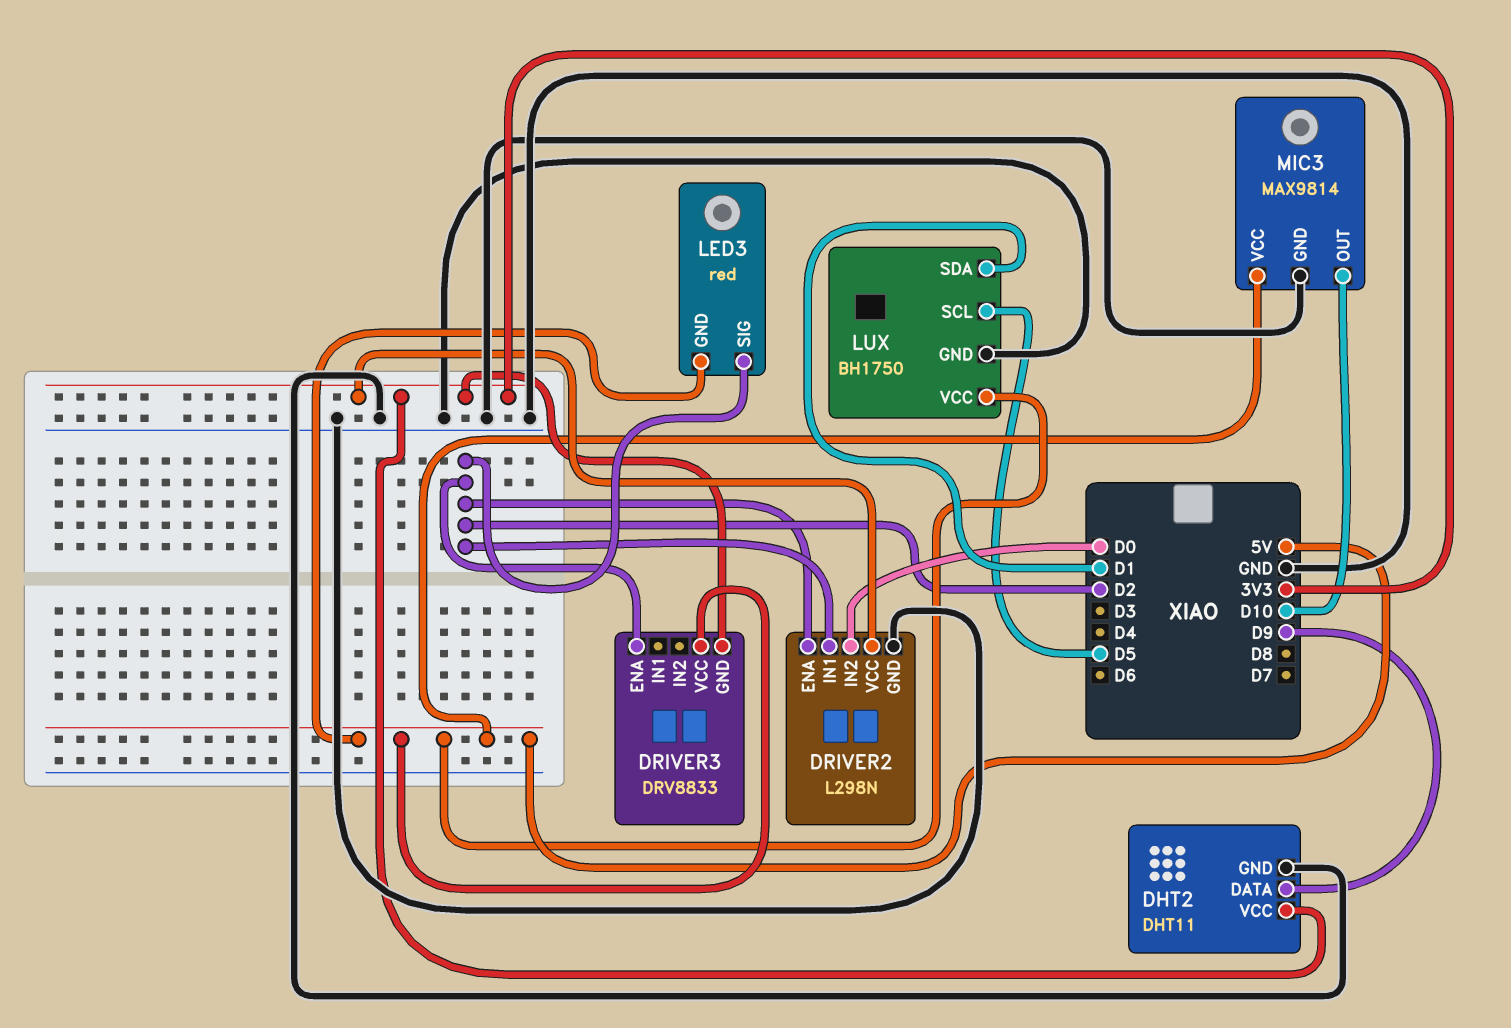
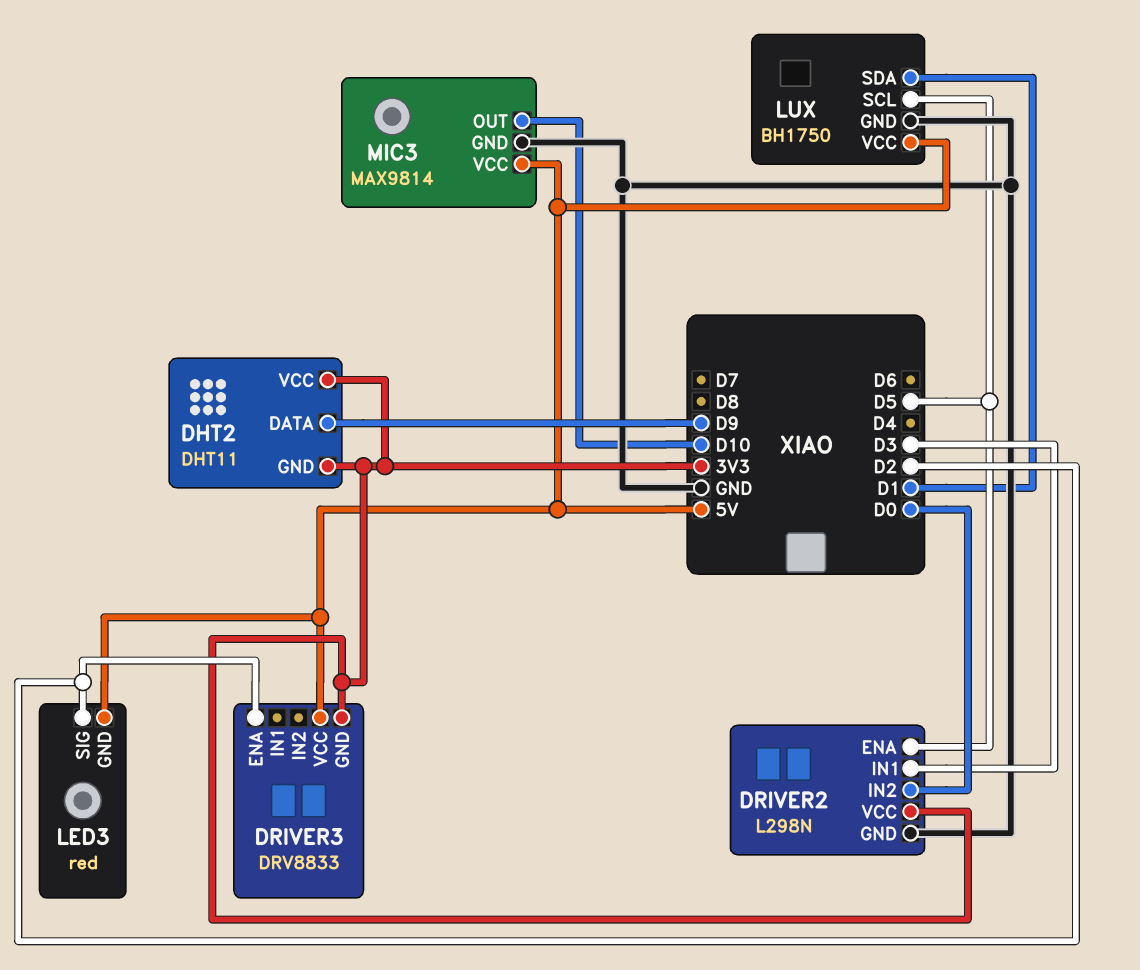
DHT2 pin GND: GND -> 3V3
DRIVER2 pin ENA: D2 -> D5
DRIVER2 pin IN1: D2 -> D3

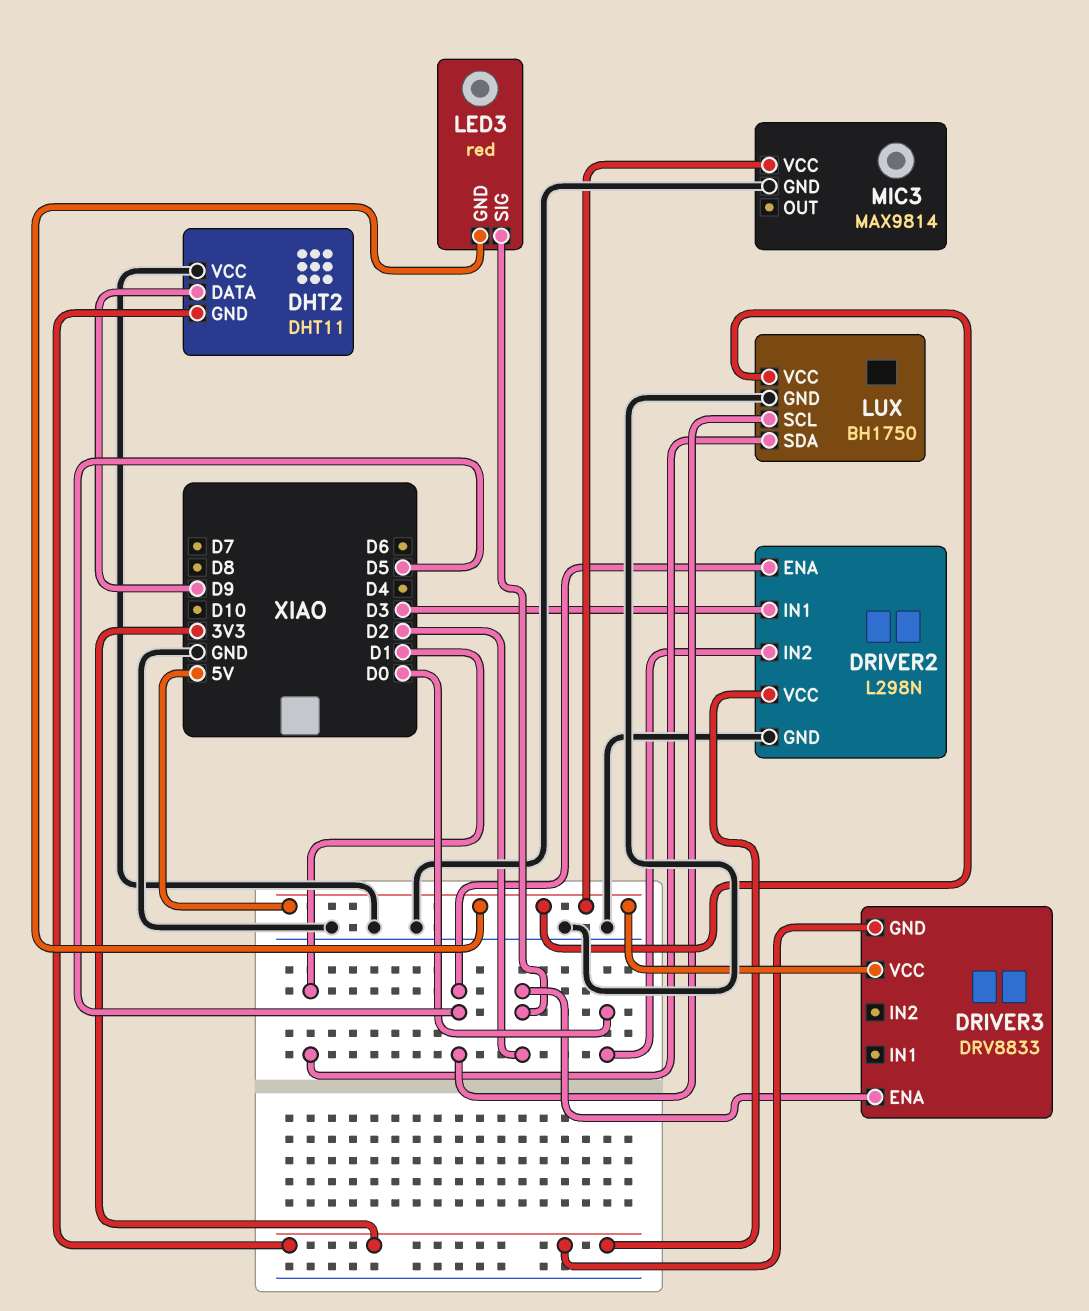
DHT2 pin VCC: 3V3 -> GND
MIC3 pin OUT: D10 -> none

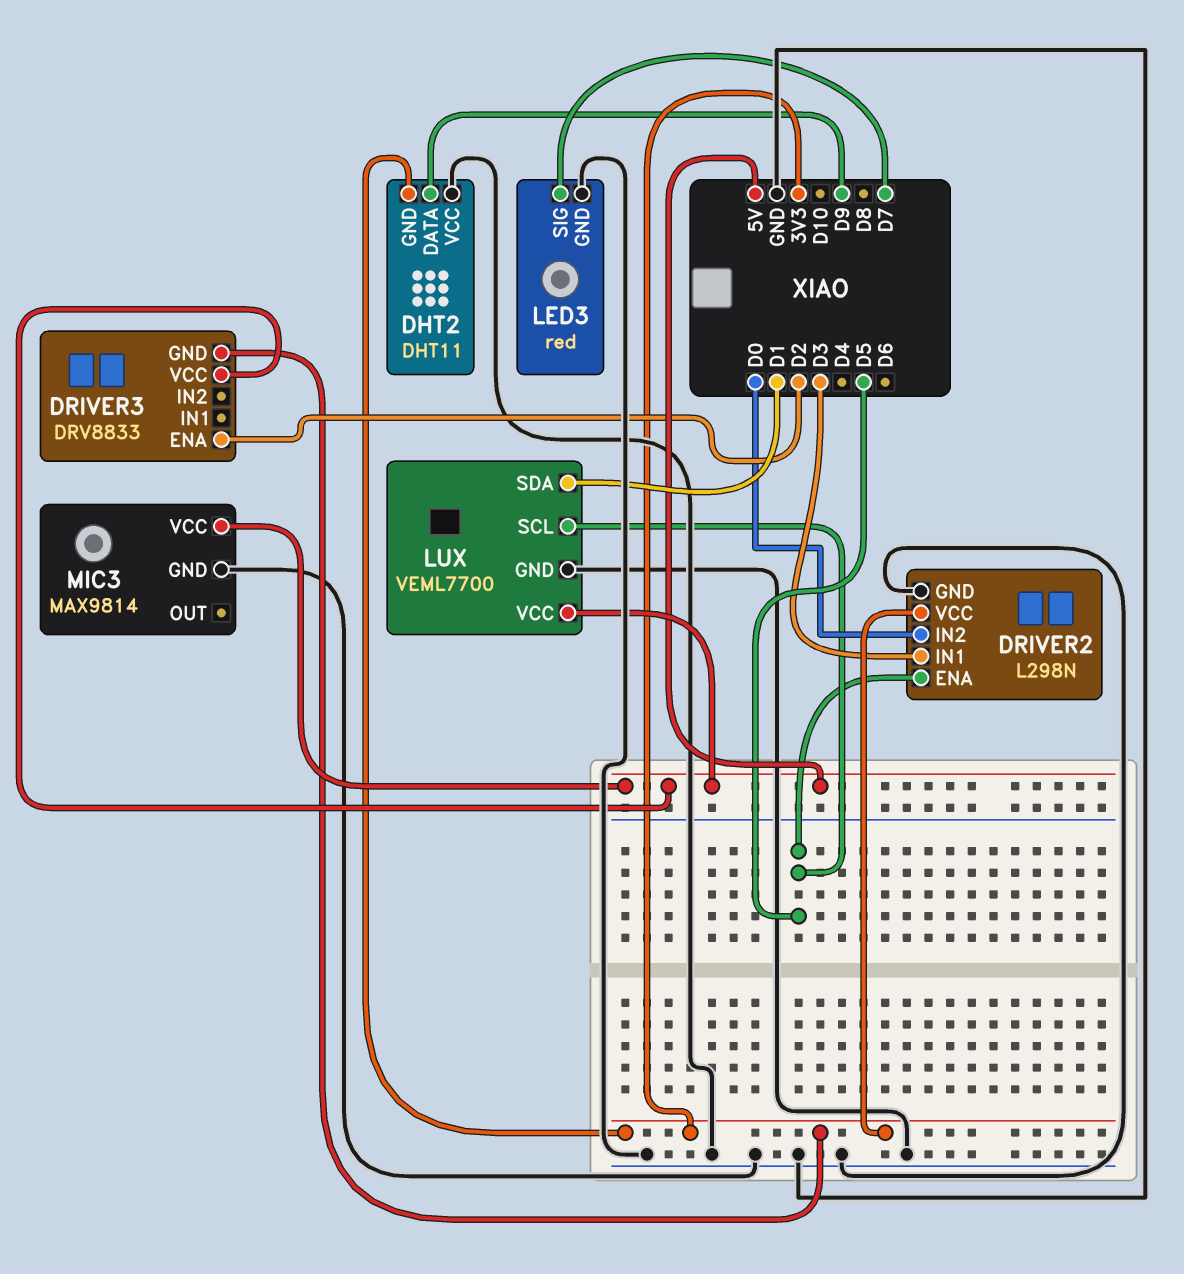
LED3 pin GND: 5V -> GND
LED3 pin SIG: D2 -> D7
LUX: BH1750 -> VEML7700

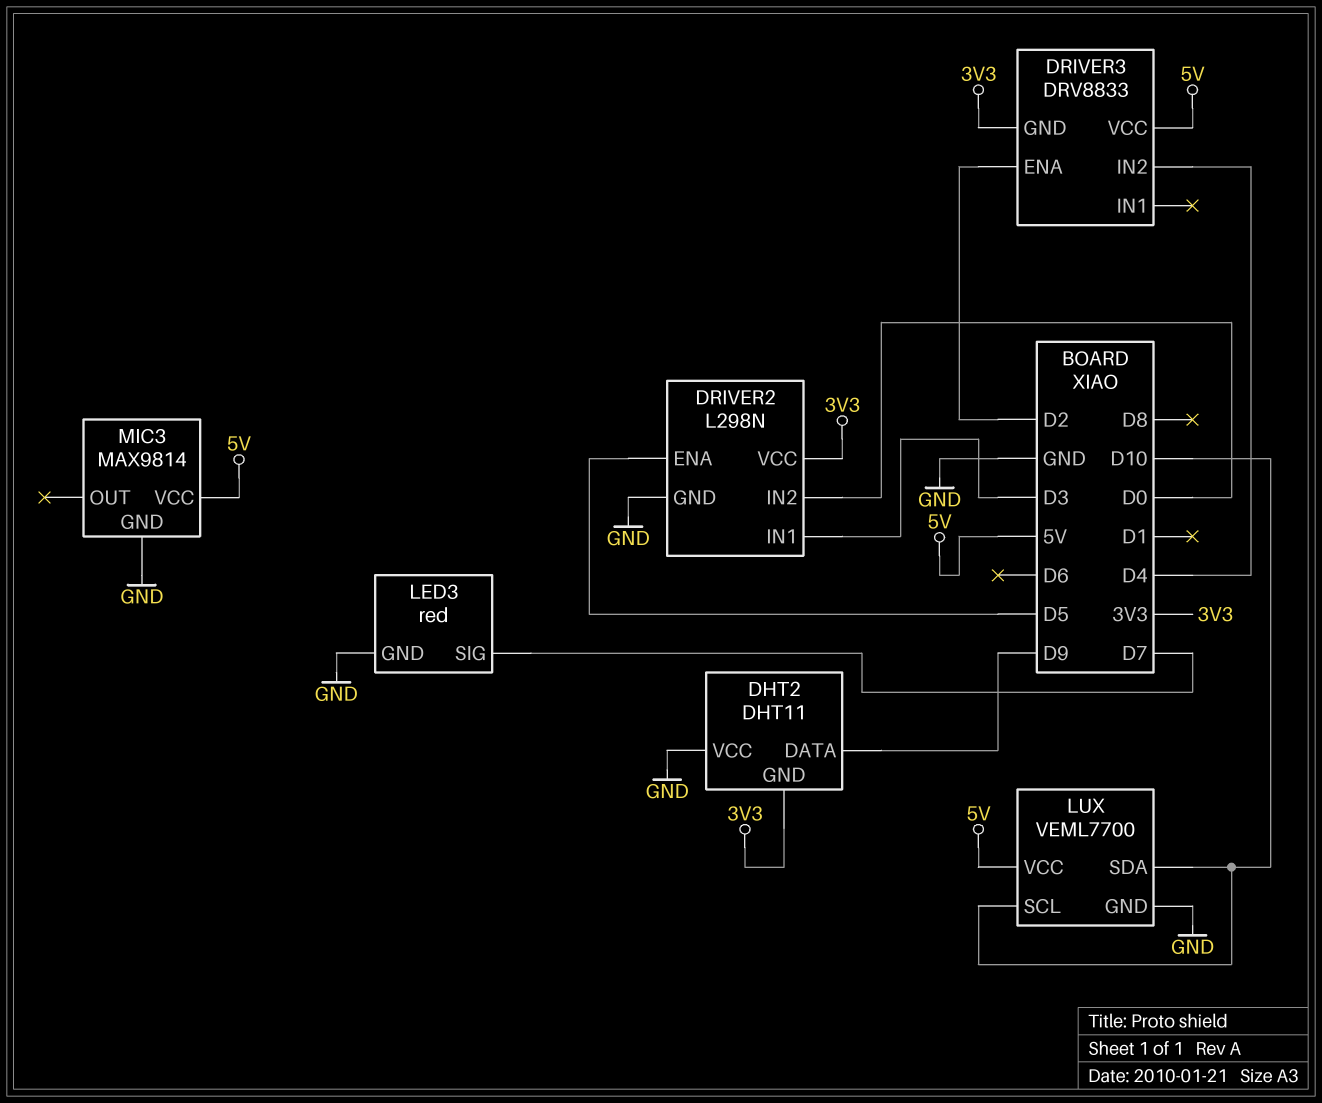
DRIVER3 pin IN2: none -> D4
LUX pin SCL: D5 -> D10
LUX pin SDA: D1 -> D10

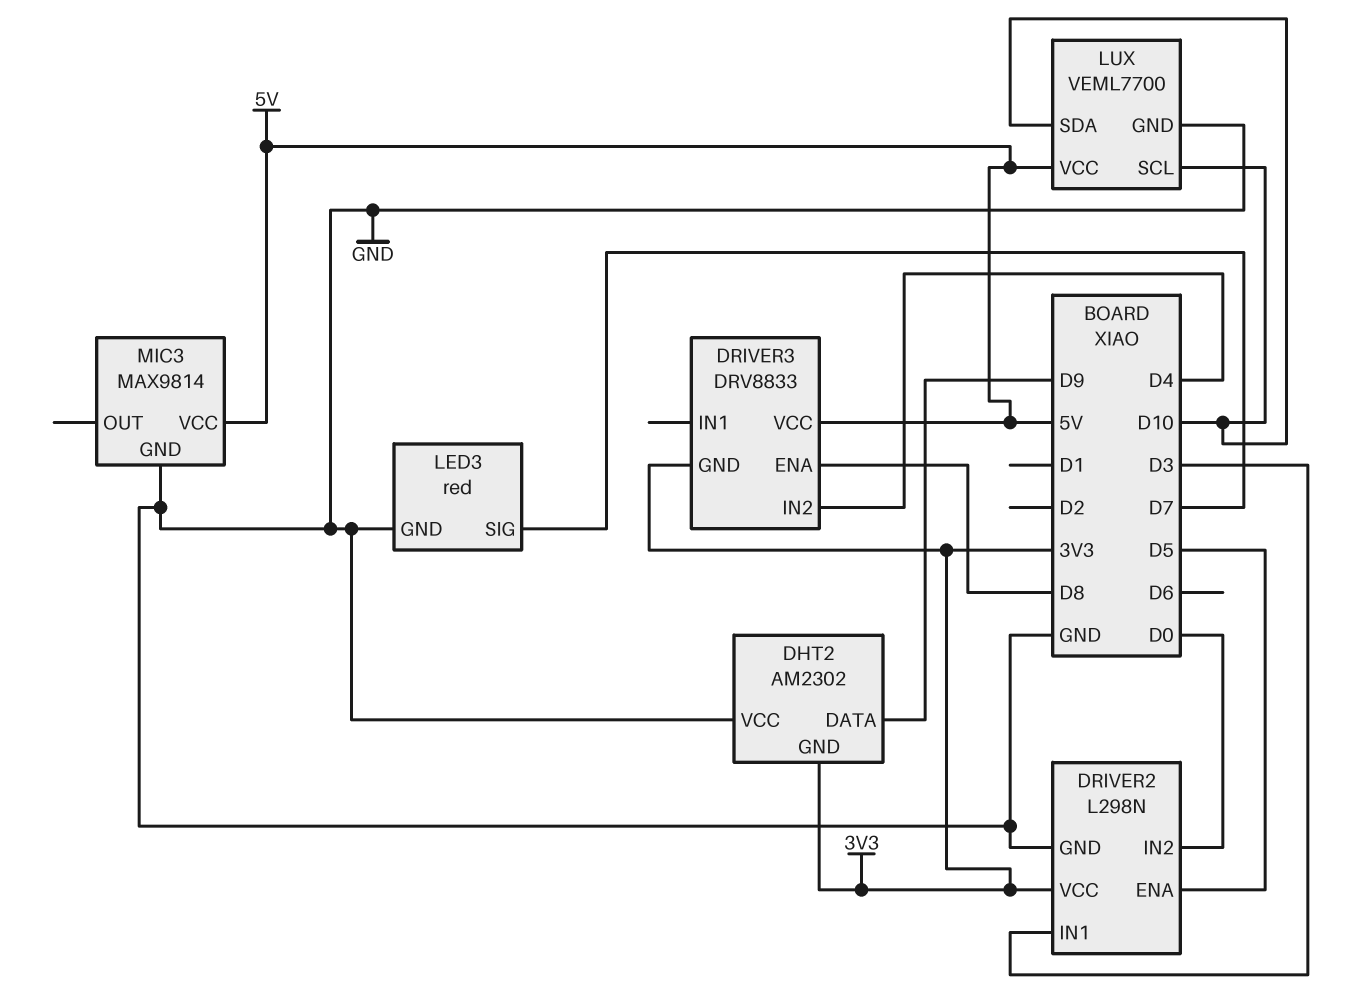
DHT2: DHT11 -> AM2302
DRIVER3 pin ENA: D2 -> D8

